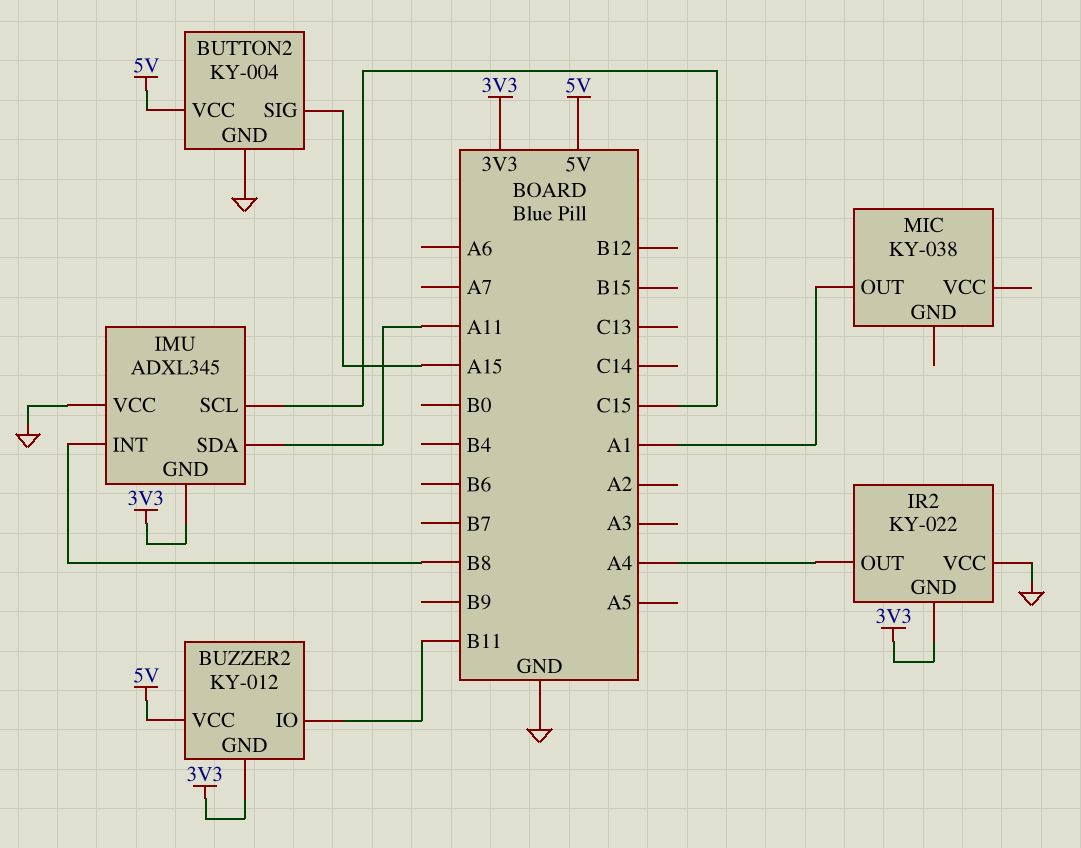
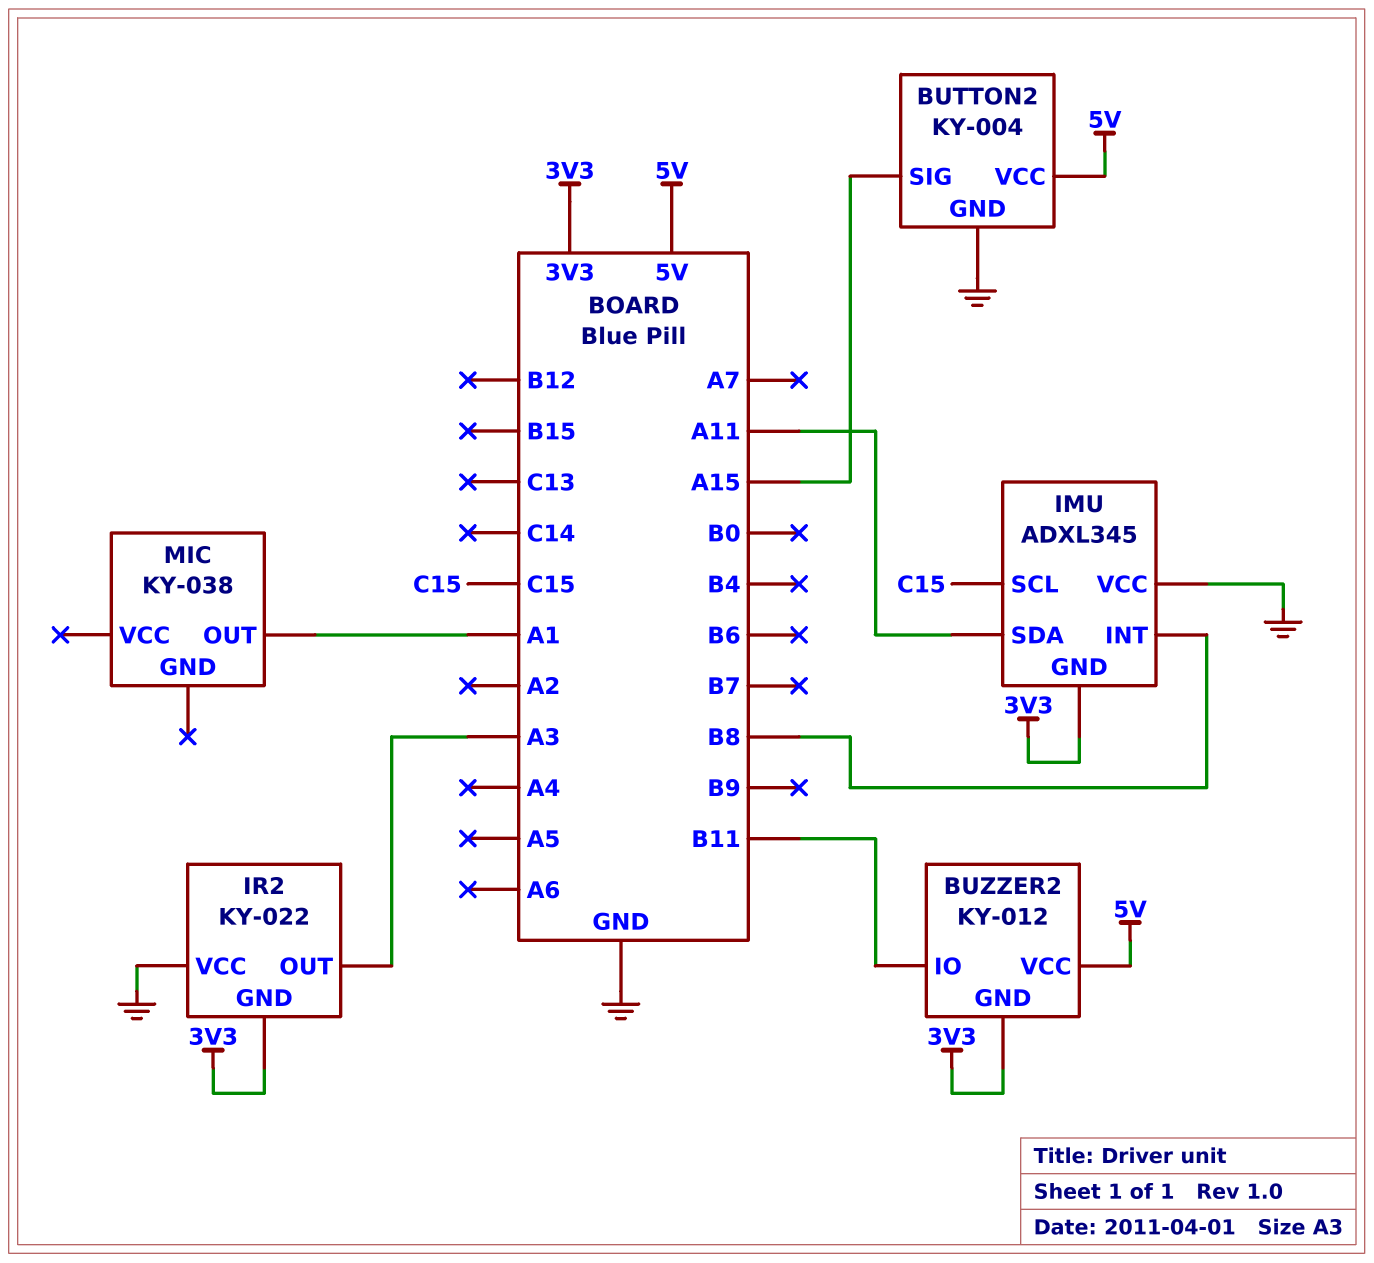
IR2 pin OUT: A4 -> A3

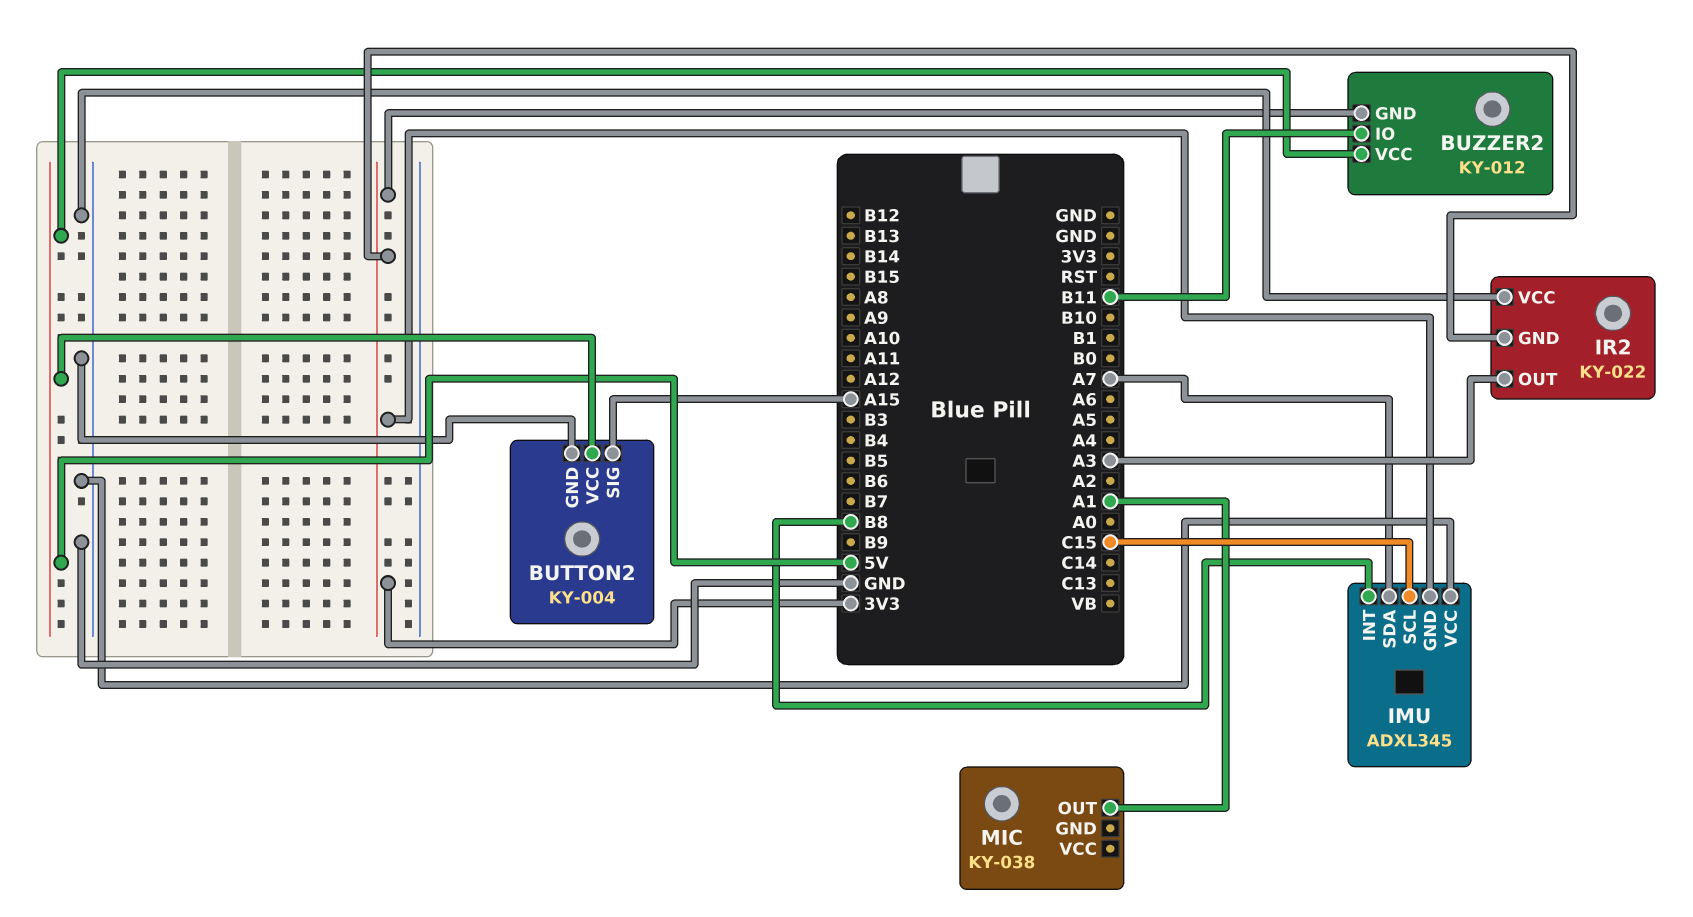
IMU pin SDA: A11 -> A7

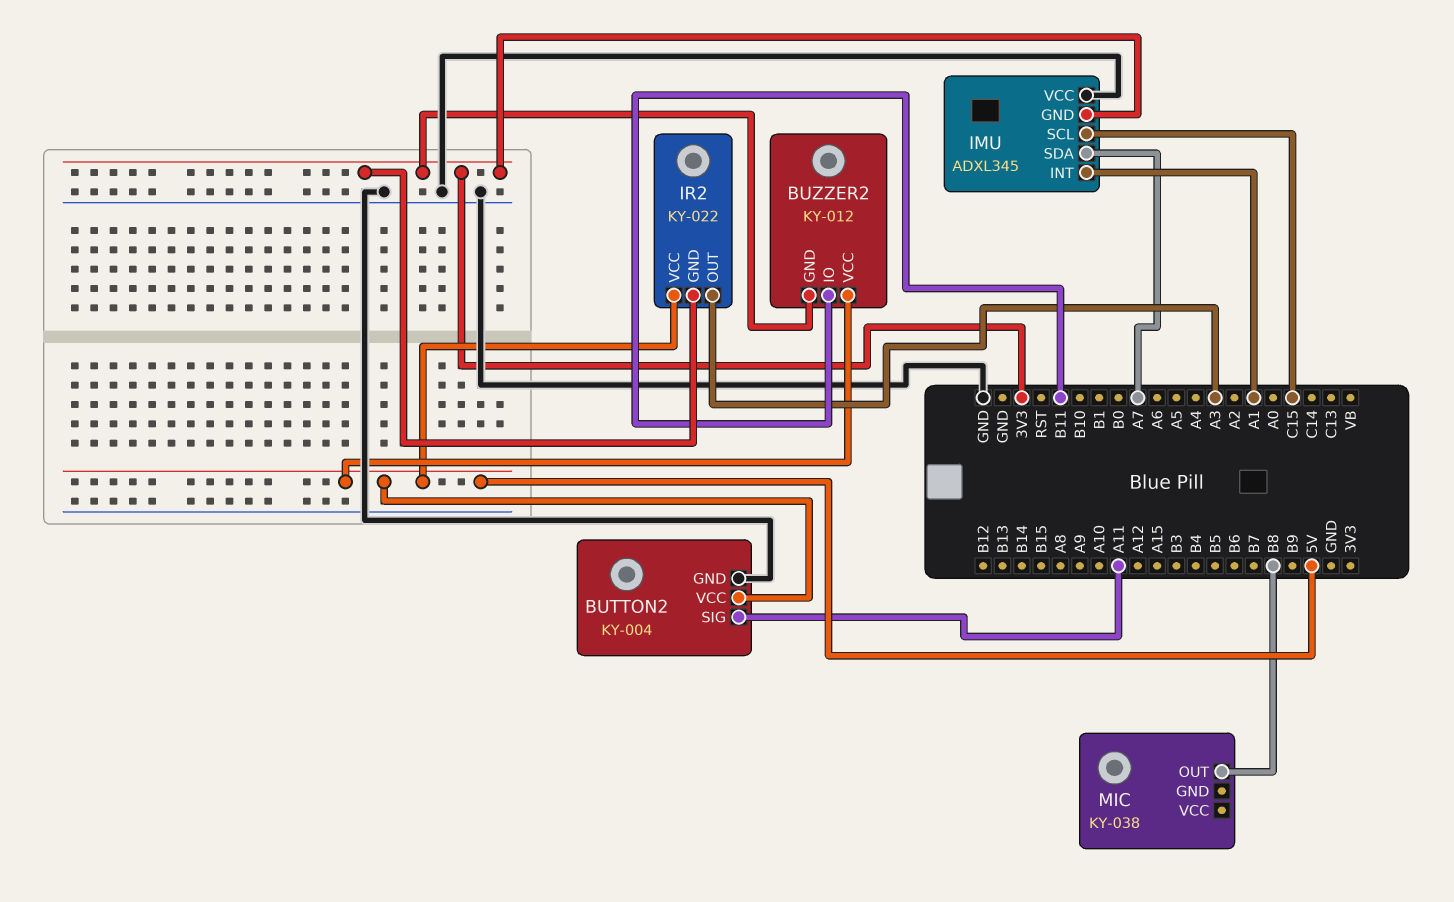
BUTTON2 pin SIG: A15 -> A11
IMU pin INT: B8 -> A1
IR2 pin VCC: GND -> 5V
MIC pin OUT: A1 -> B8

